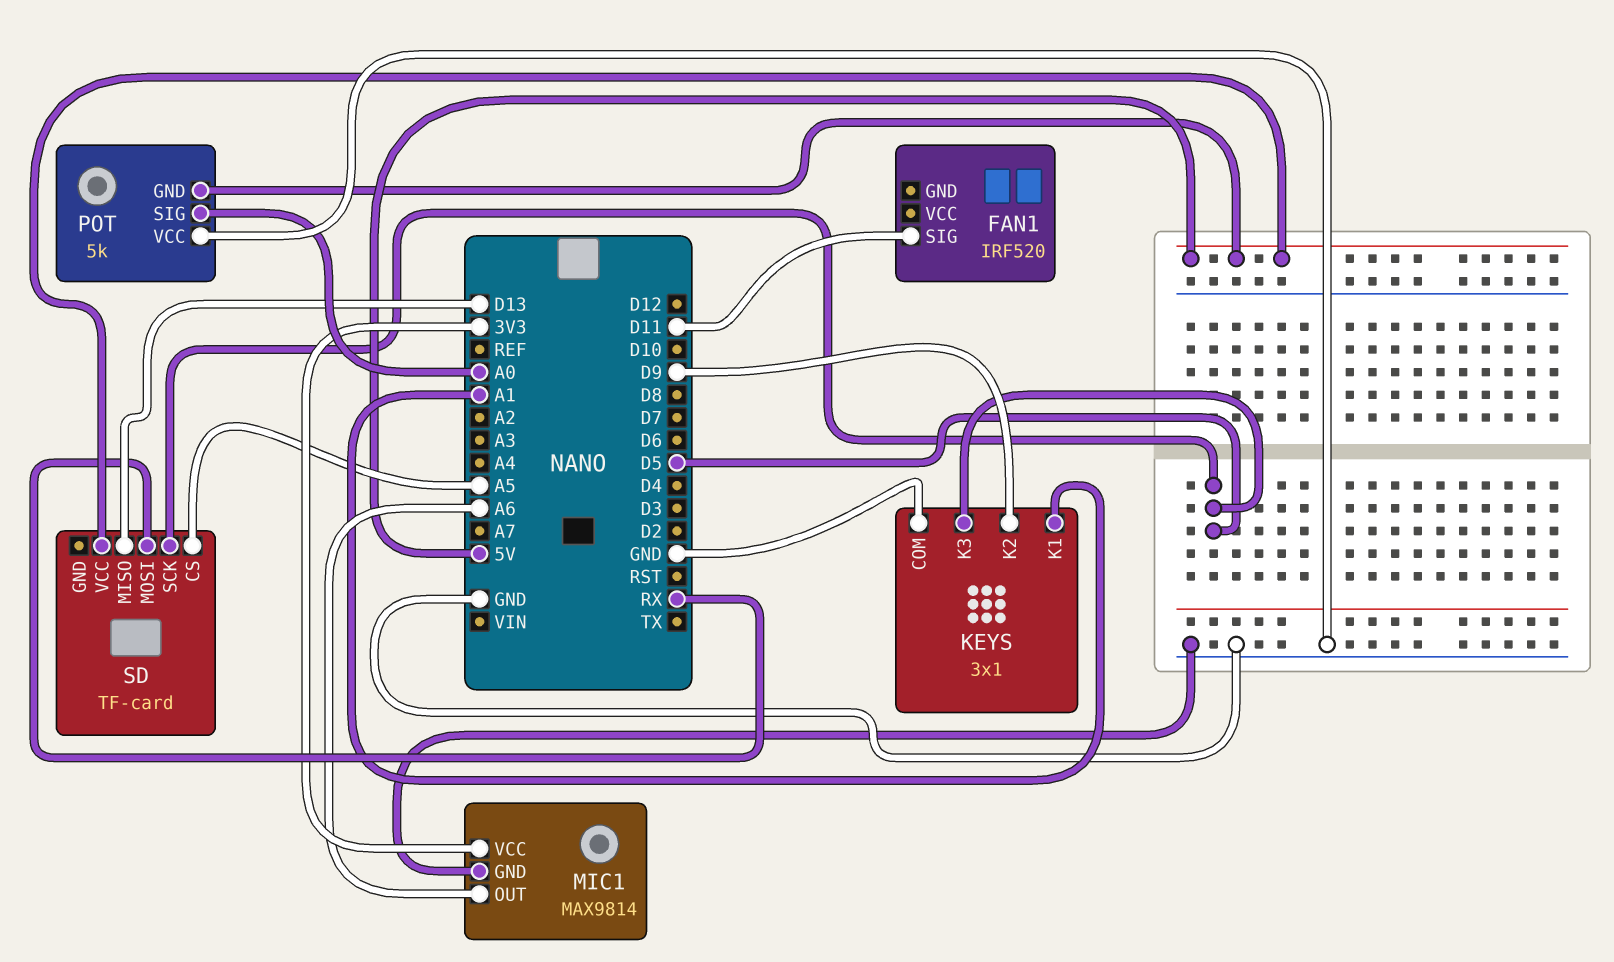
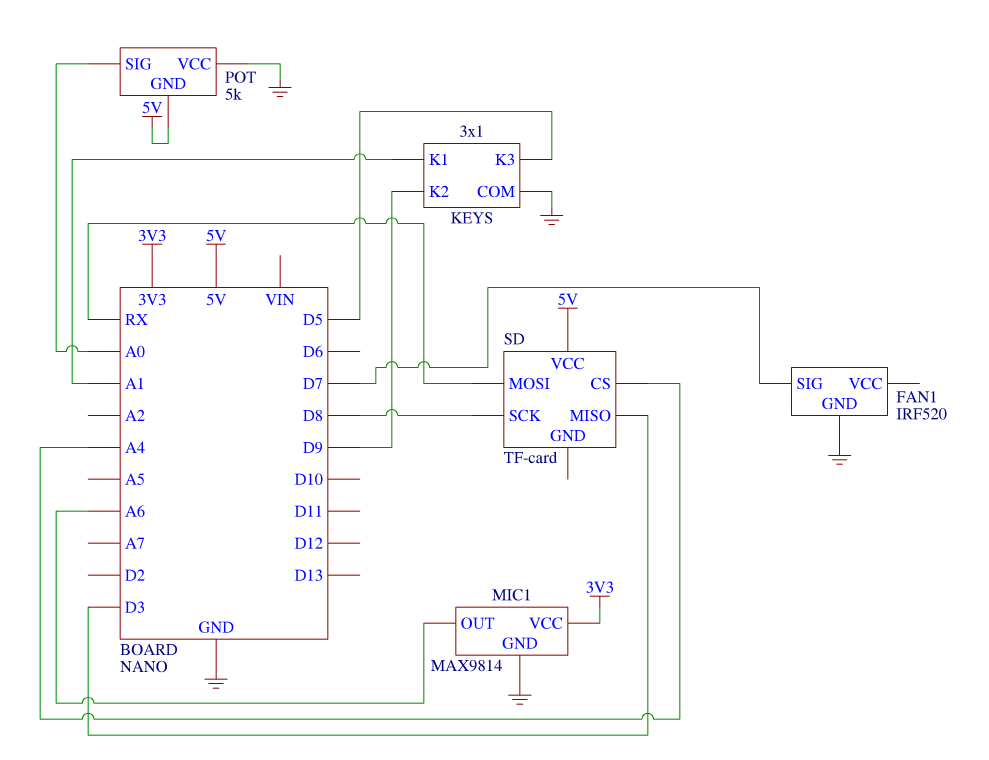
FAN1 pin GND: none -> GND
FAN1 pin SIG: D11 -> D7
SD pin CS: A5 -> A4
SD pin MISO: D13 -> D3
SD pin SCK: D5 -> D8

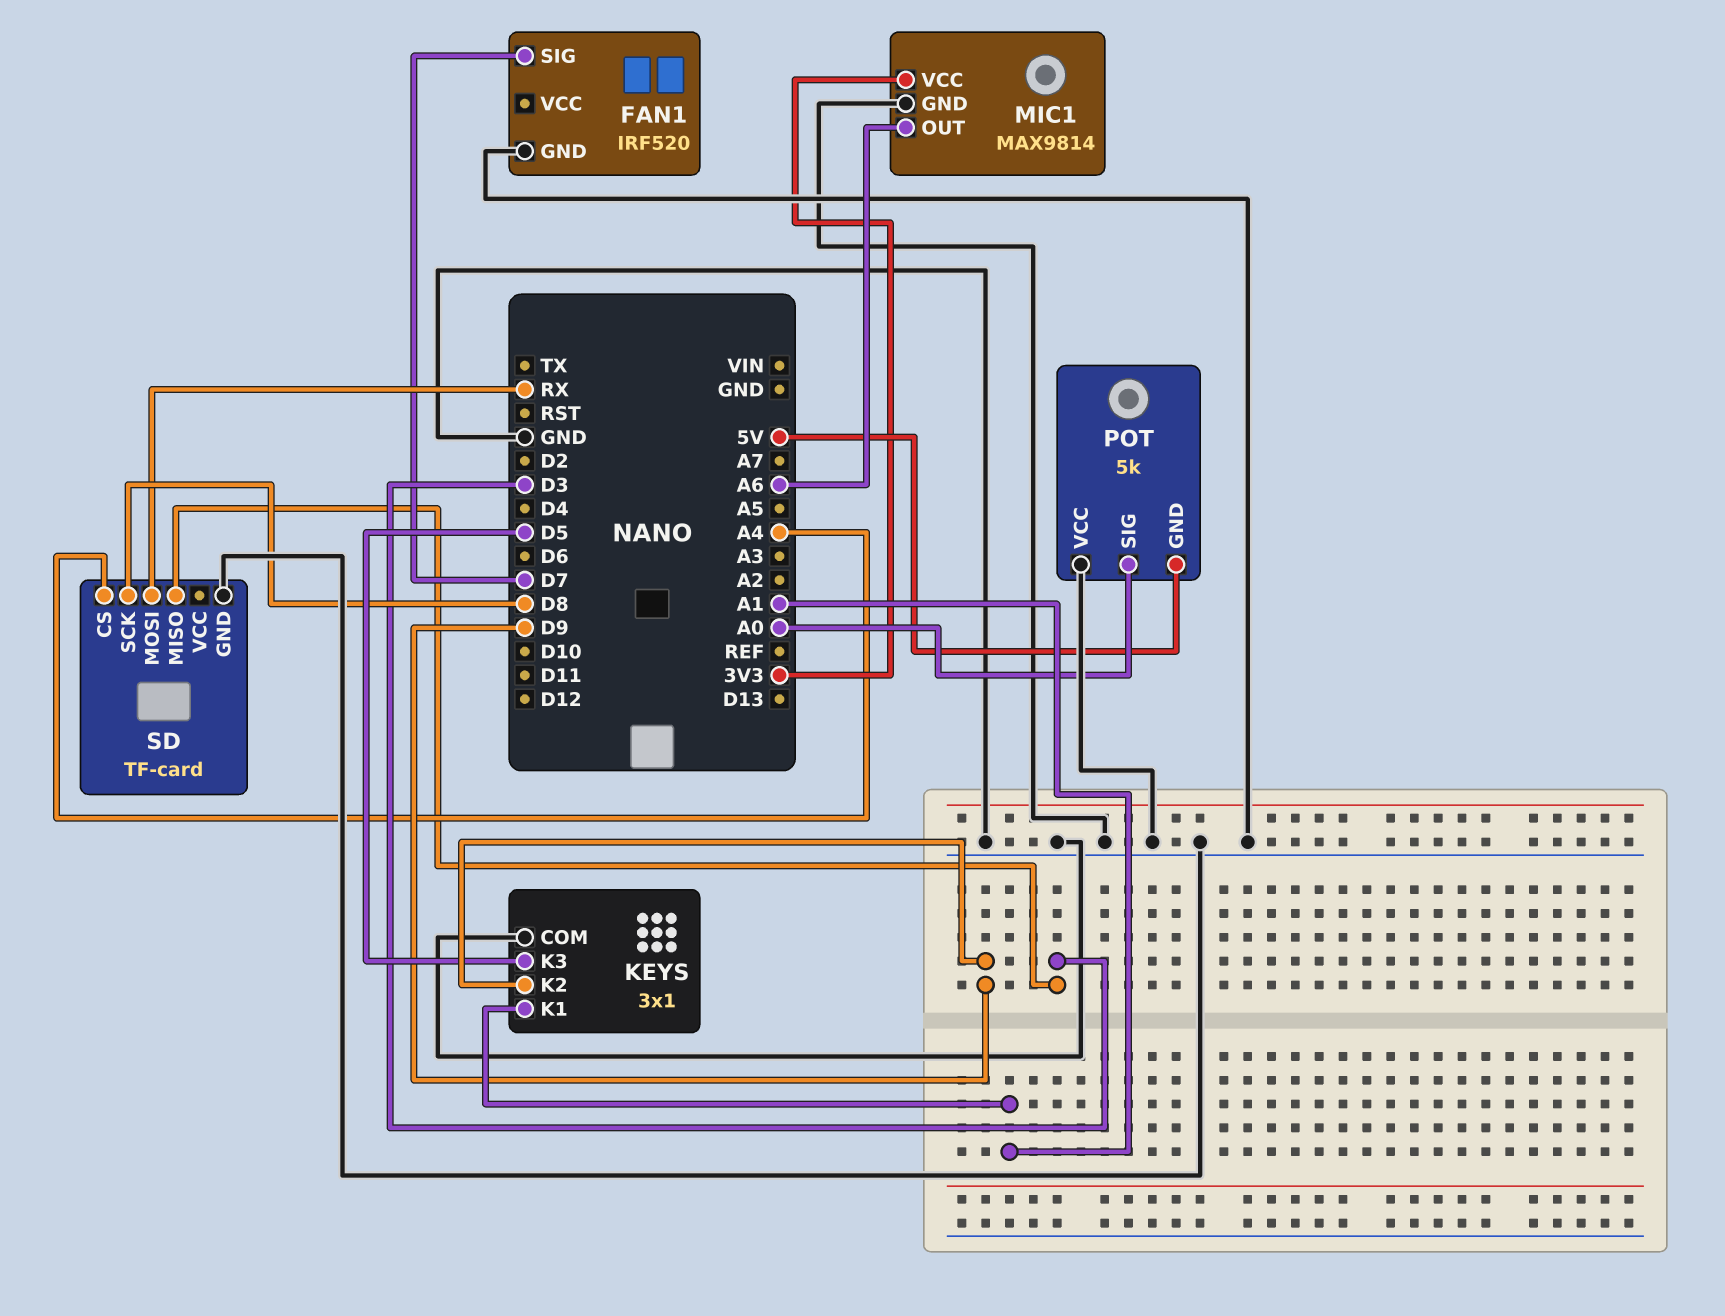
SD pin GND: none -> GND
SD pin VCC: 5V -> none

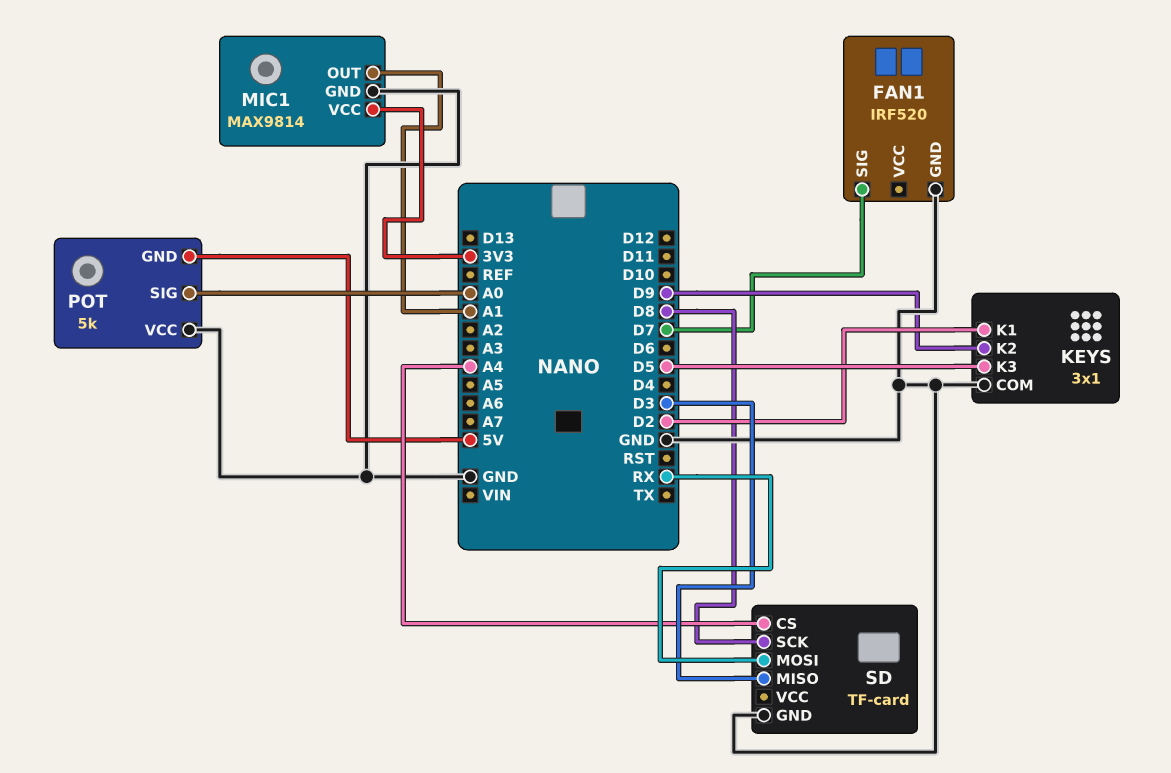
KEYS pin K1: A1 -> D2
MIC1 pin OUT: A6 -> A1

